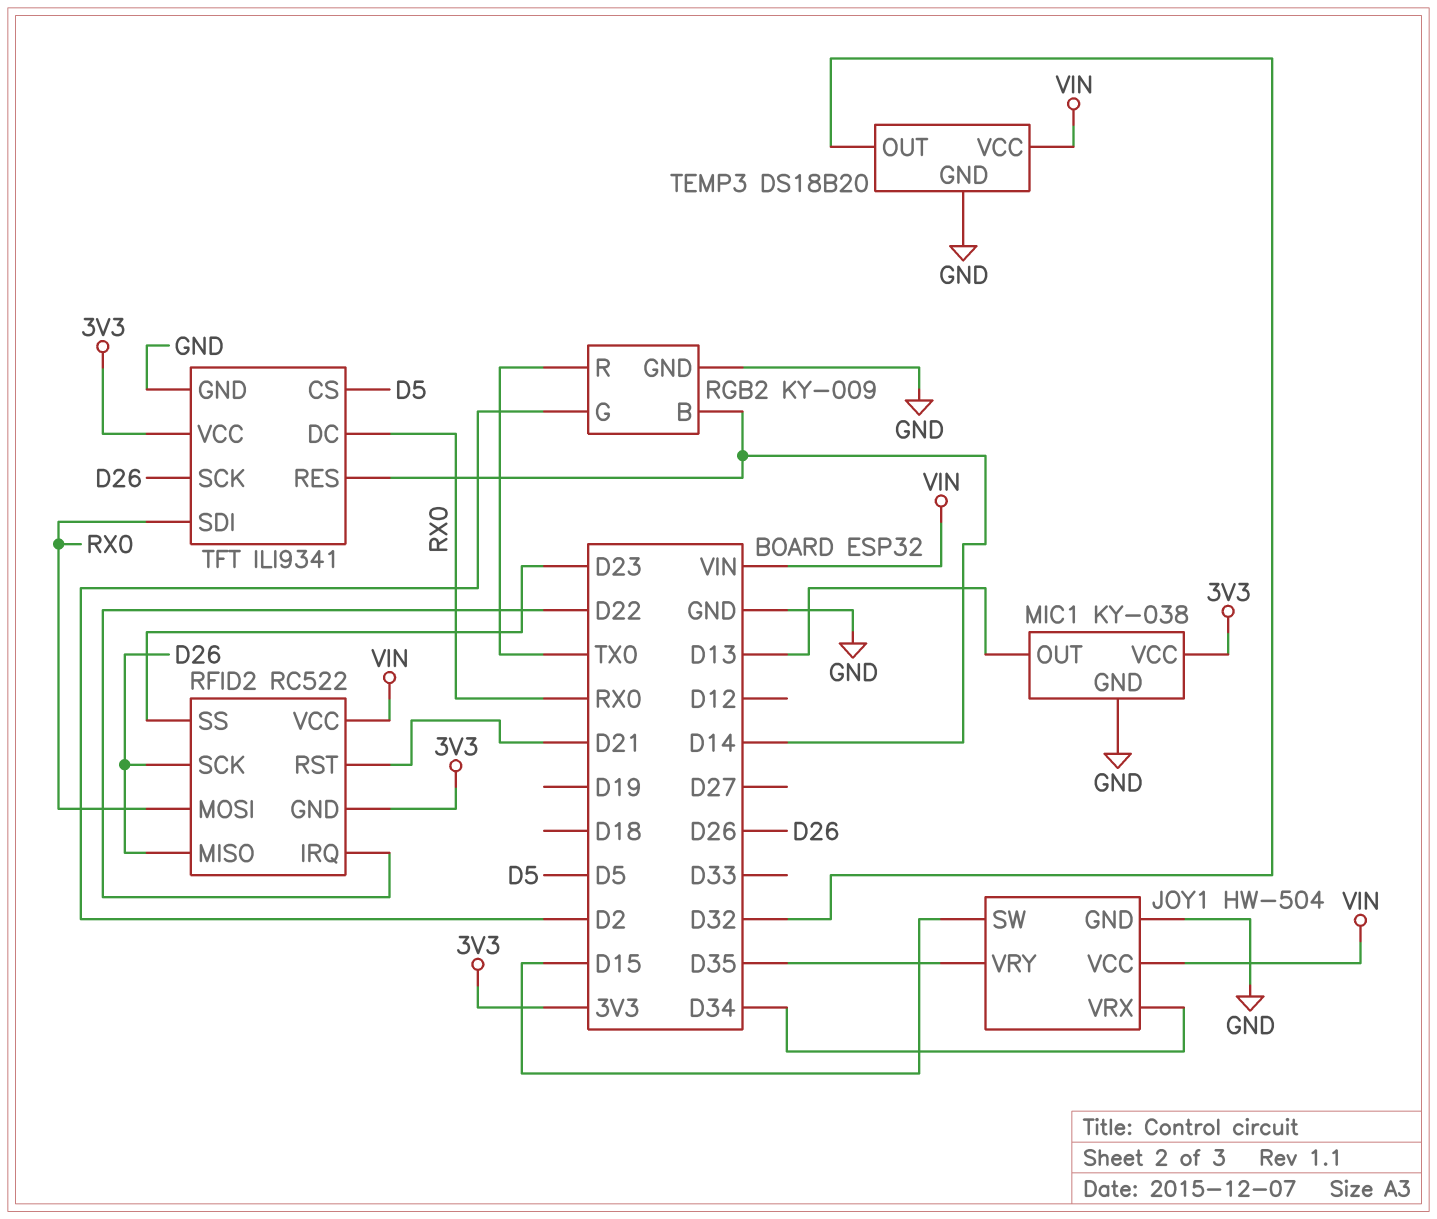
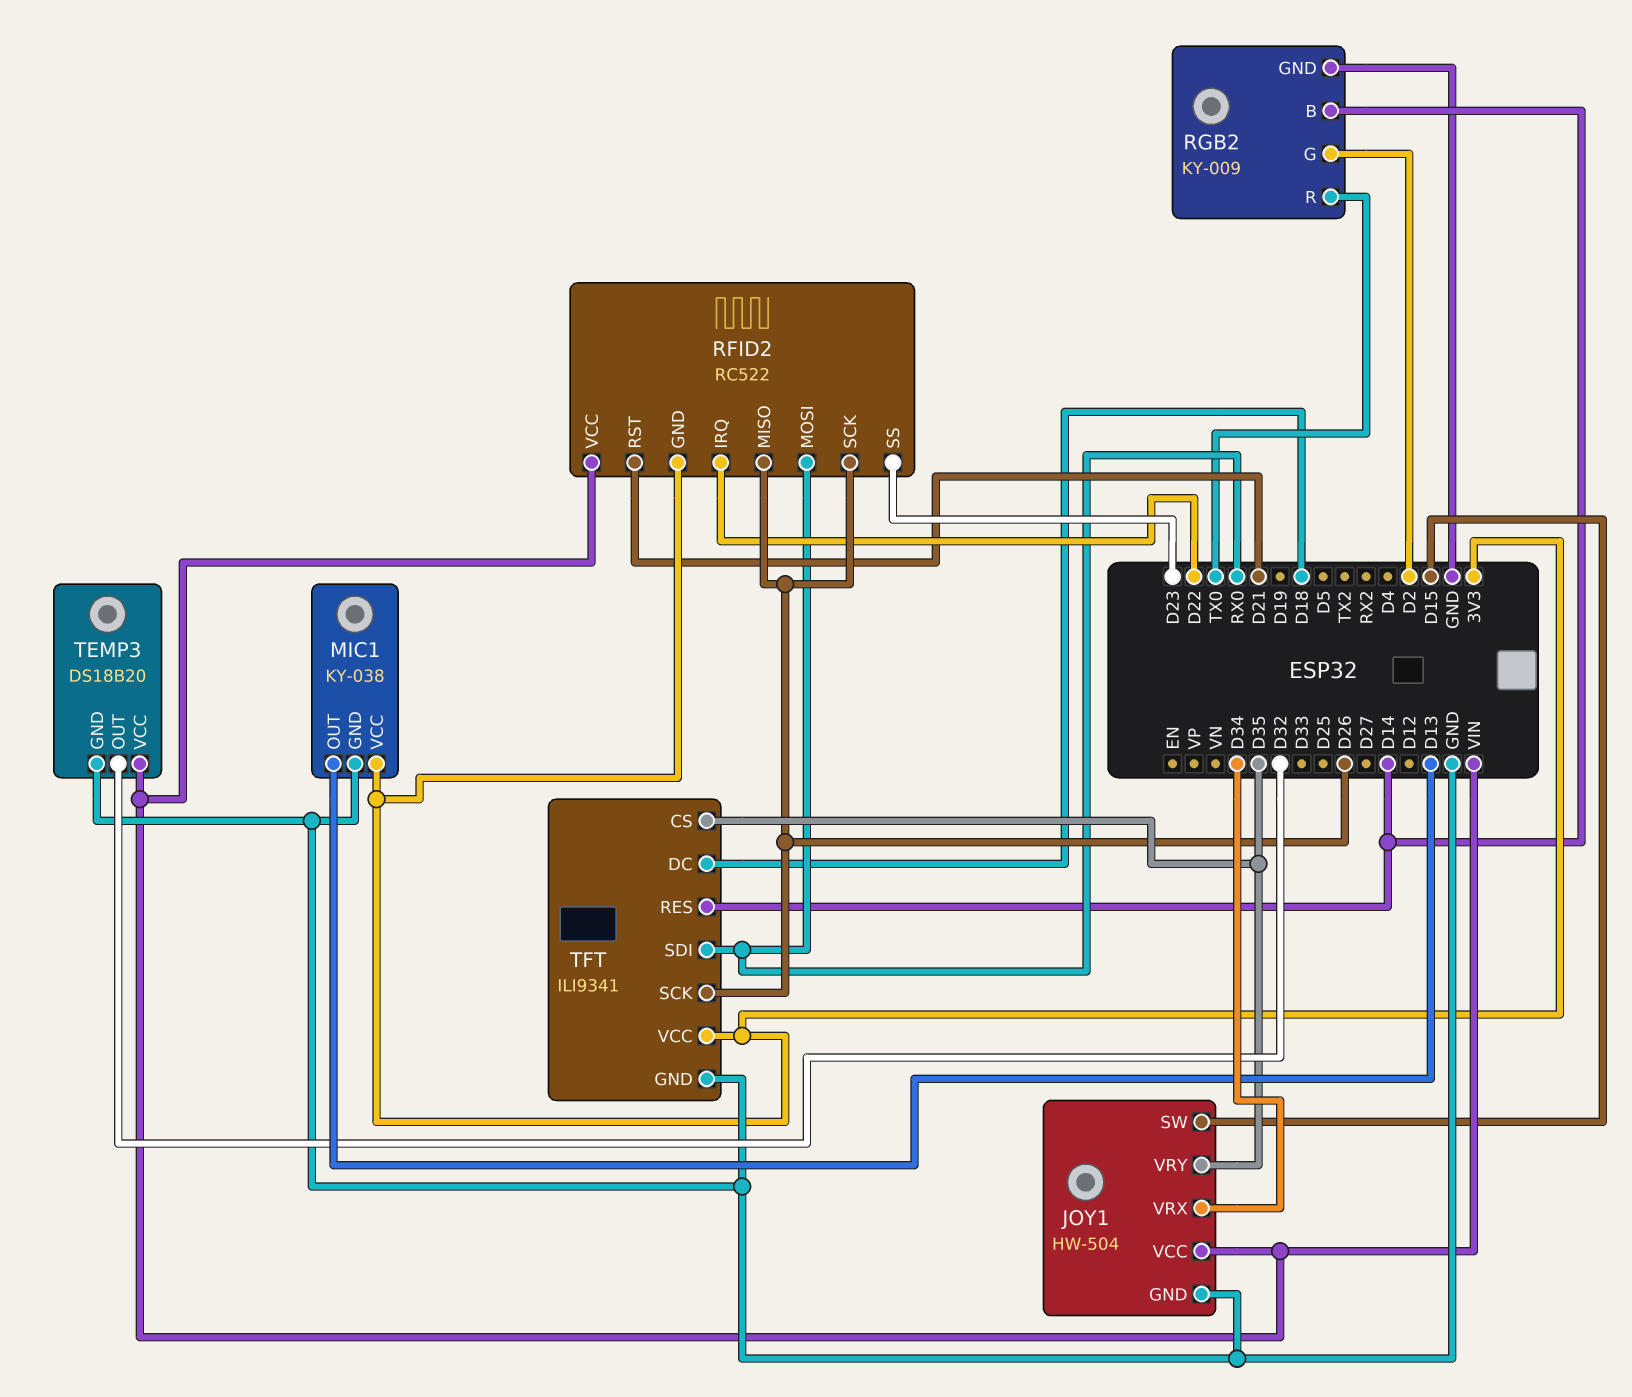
TFT pin CS: D5 -> D35
TFT pin DC: RX0 -> D18

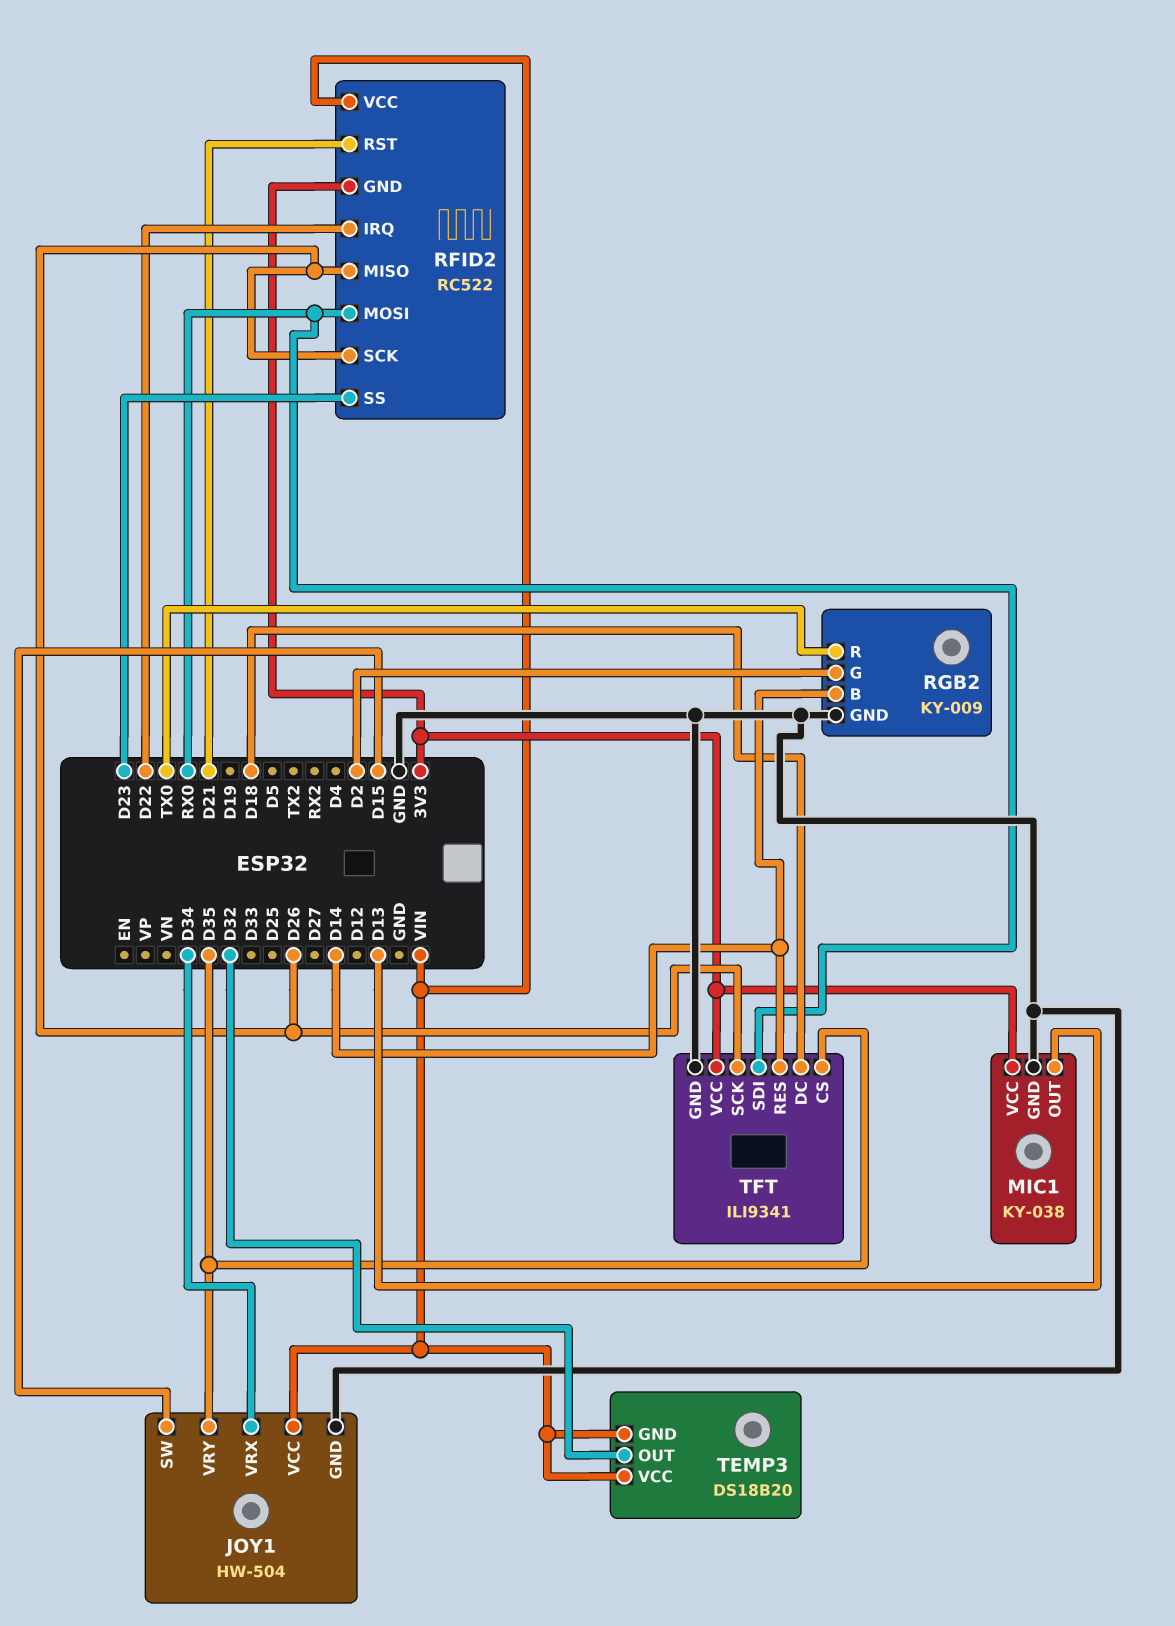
TEMP3 pin GND: GND -> VIN

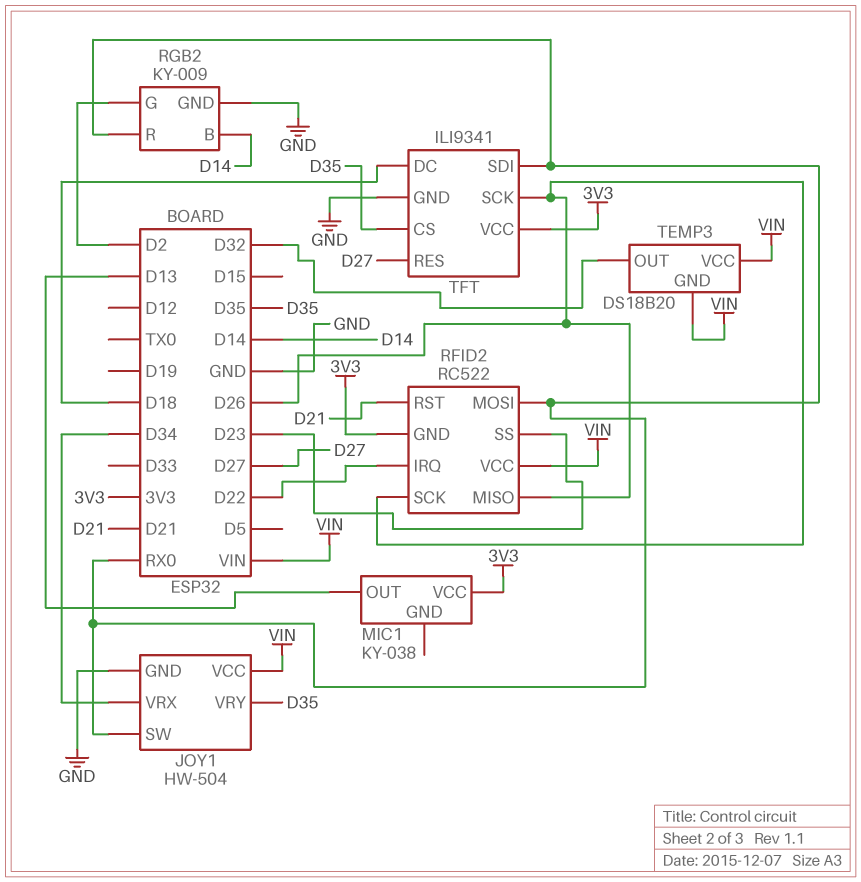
JOY1 pin SW: D15 -> RX0
MIC1 pin GND: GND -> none
RGB2 pin R: TX0 -> RX0
TFT pin RES: D14 -> D27

